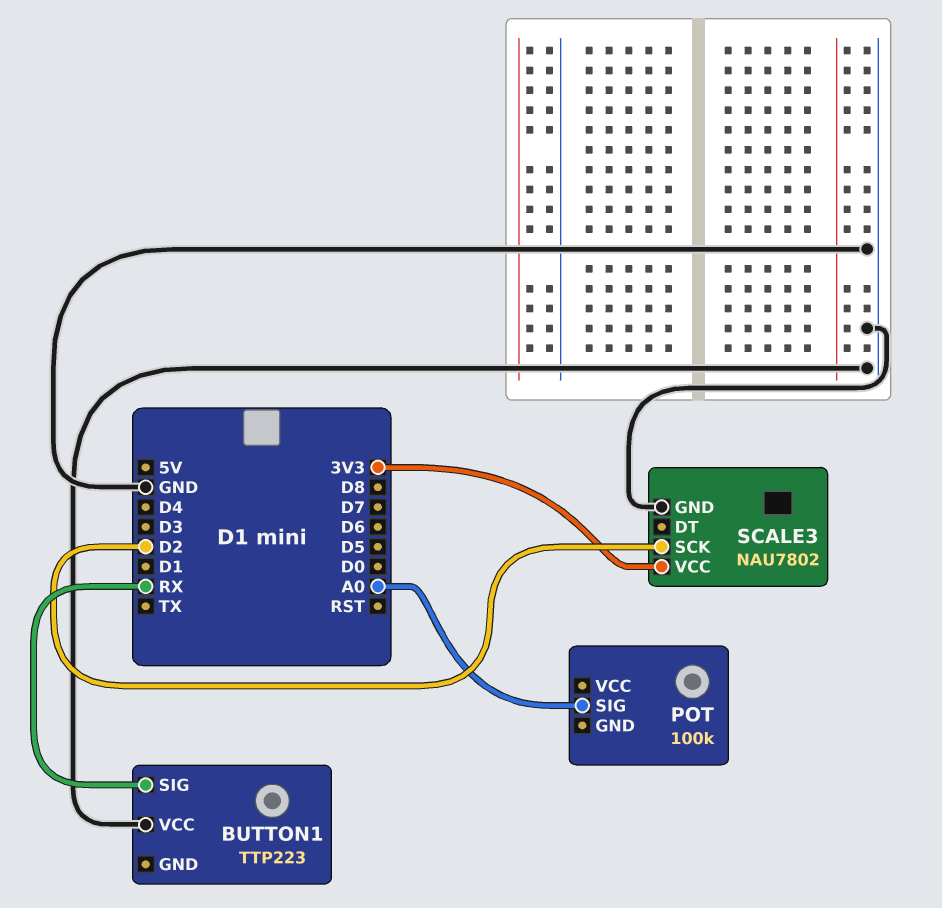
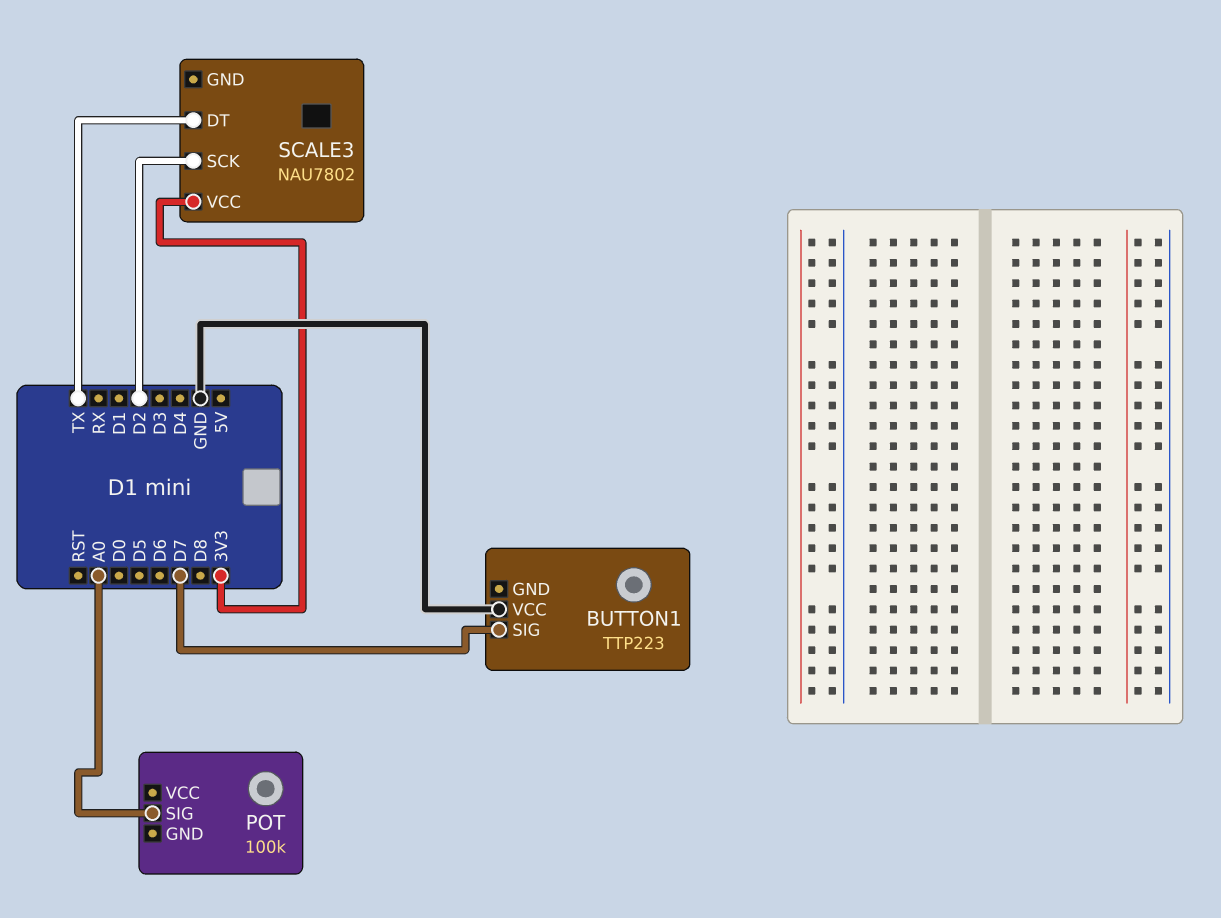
BUTTON1 pin SIG: RX -> D7
SCALE3 pin DT: none -> TX
SCALE3 pin GND: GND -> none

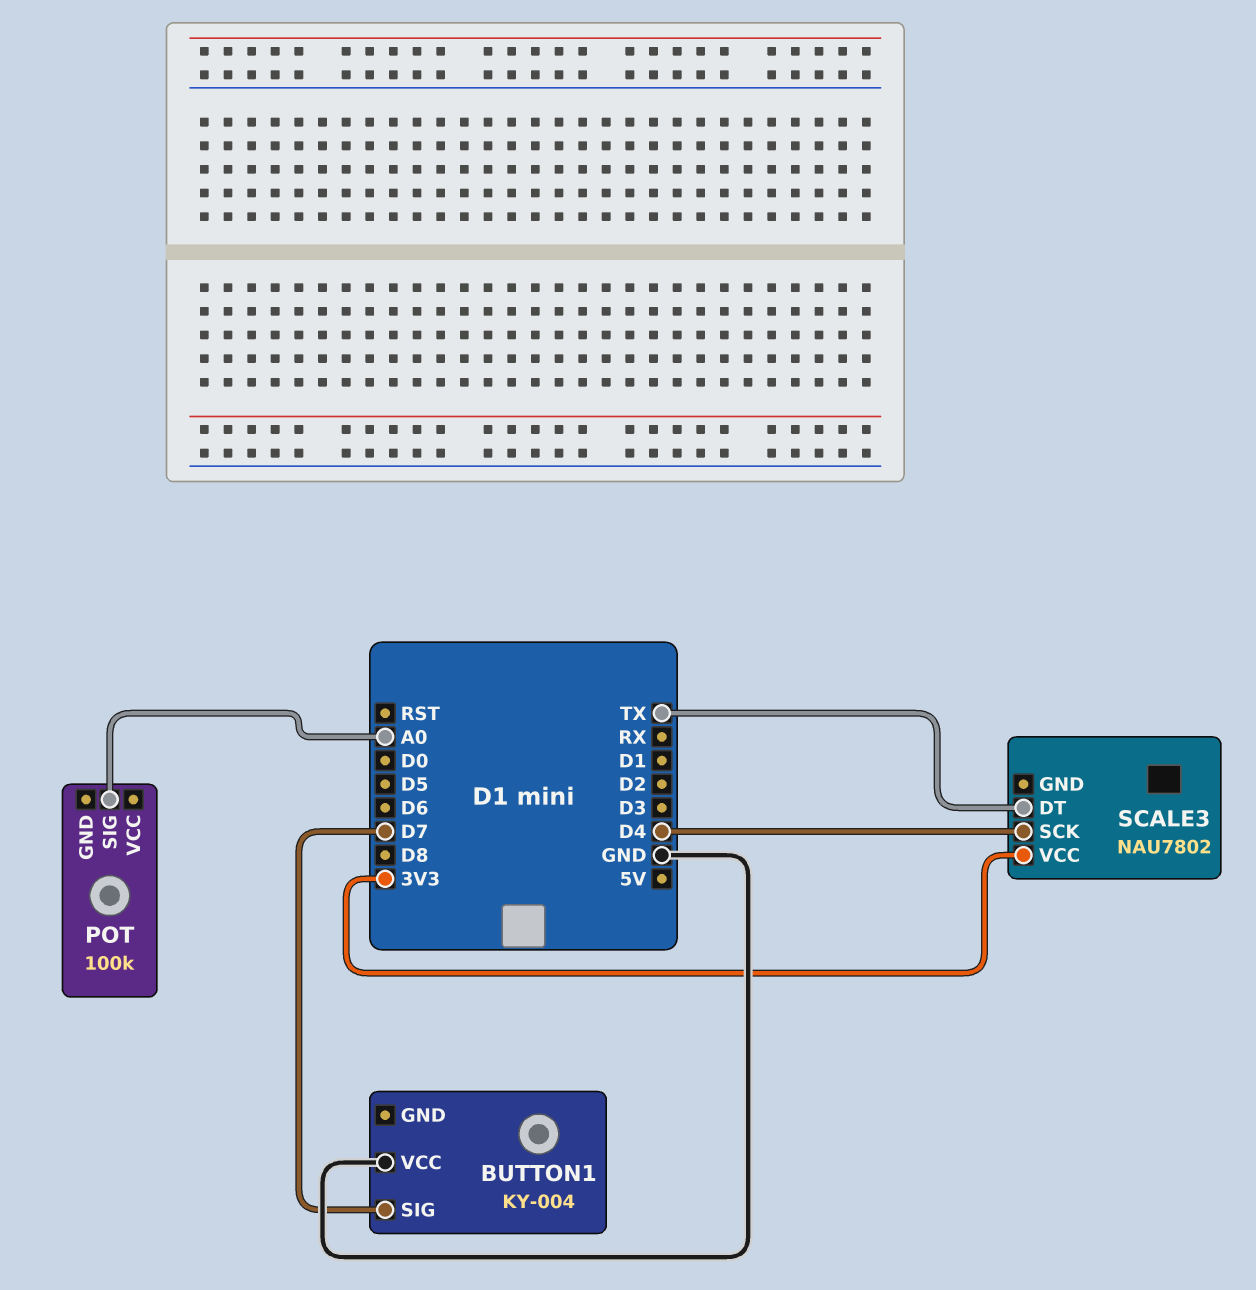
BUTTON1: TTP223 -> KY-004
SCALE3 pin SCK: D2 -> D4

